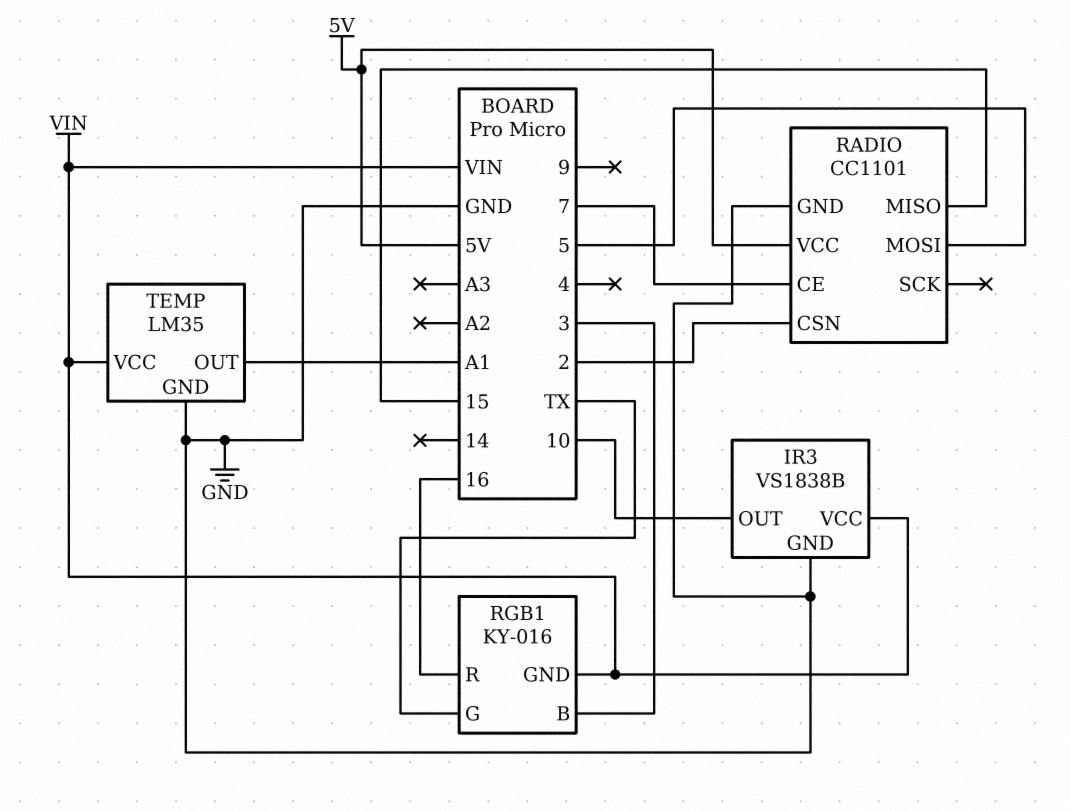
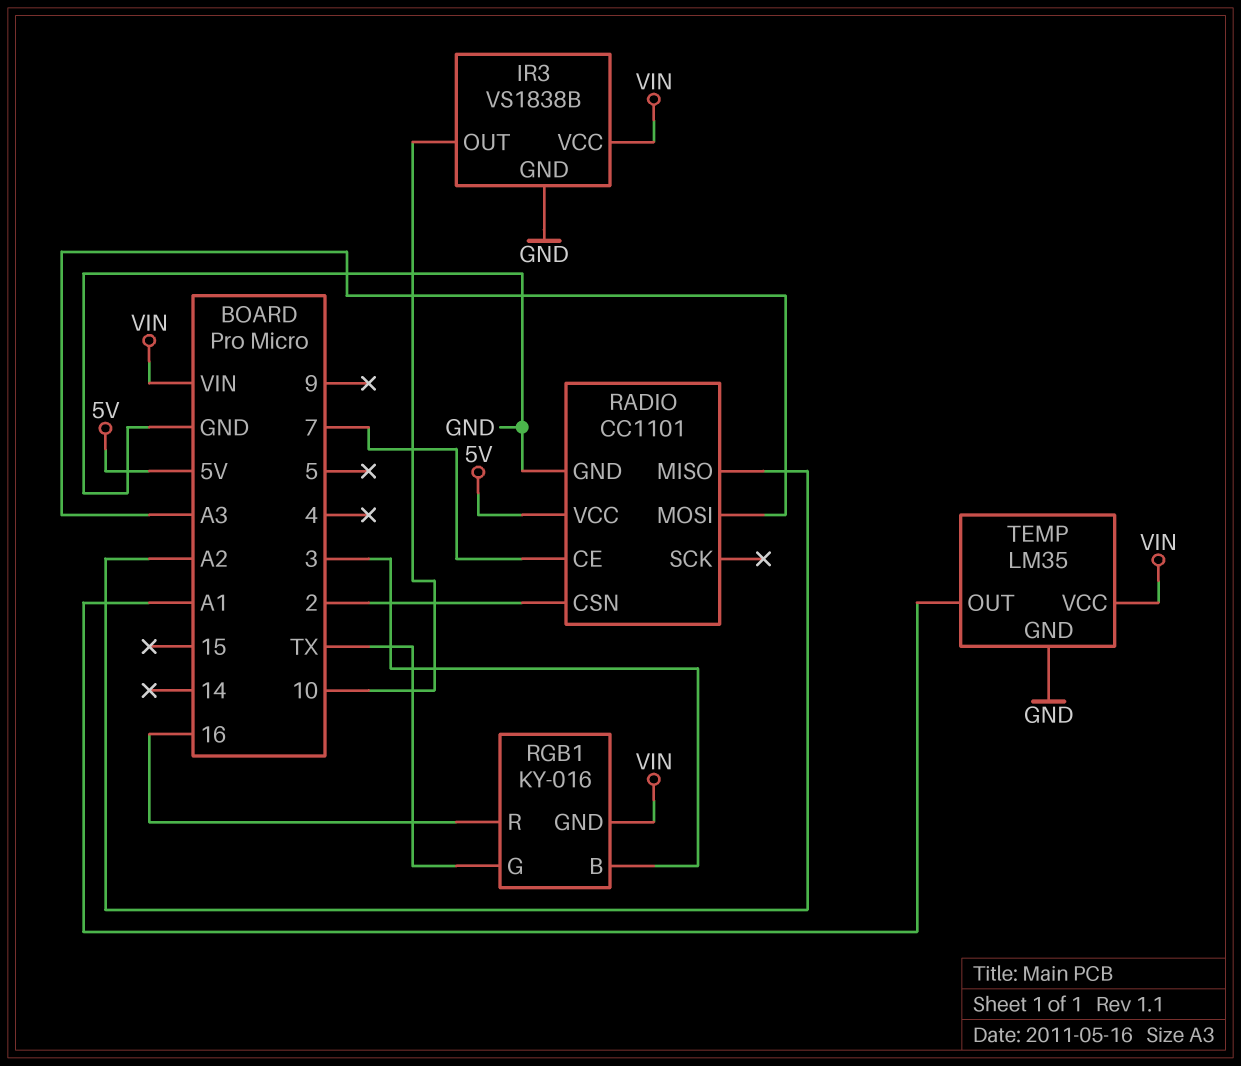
RADIO pin MISO: 15 -> A2
RADIO pin MOSI: 5 -> A3

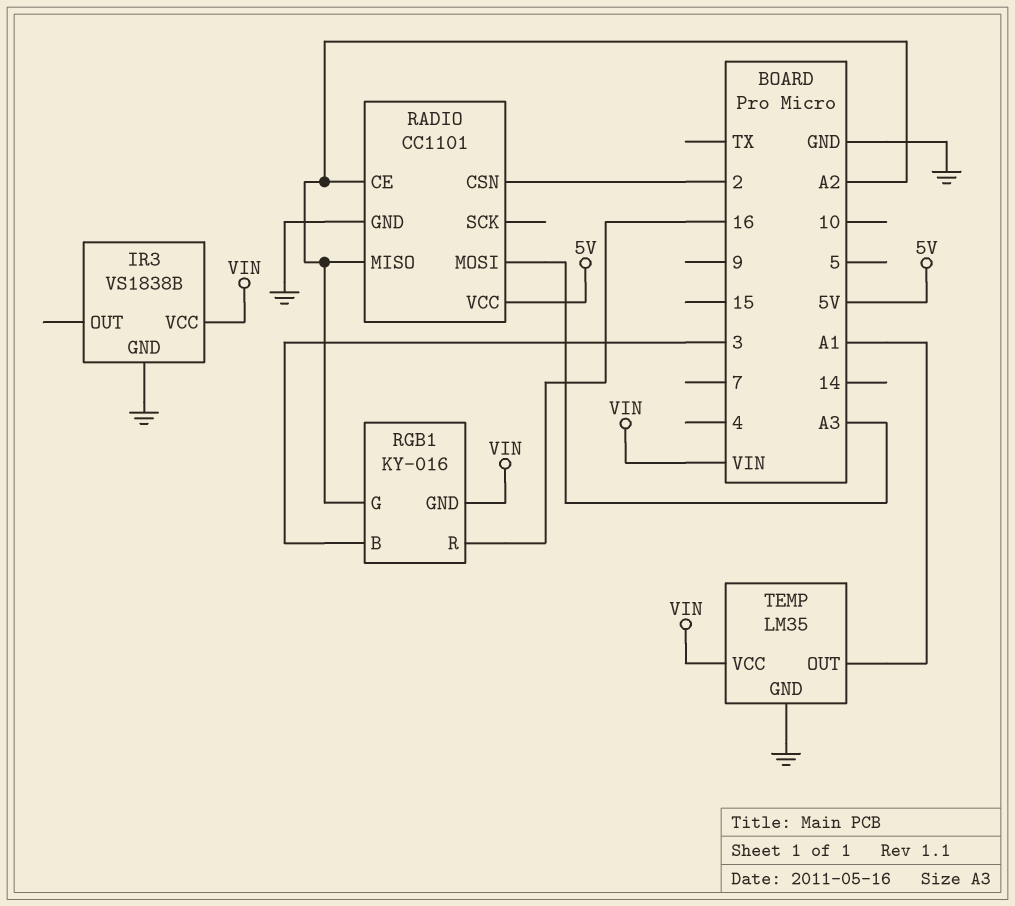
IR3 pin OUT: 10 -> none
RADIO pin CE: 7 -> A2
RGB1 pin G: TX -> A2

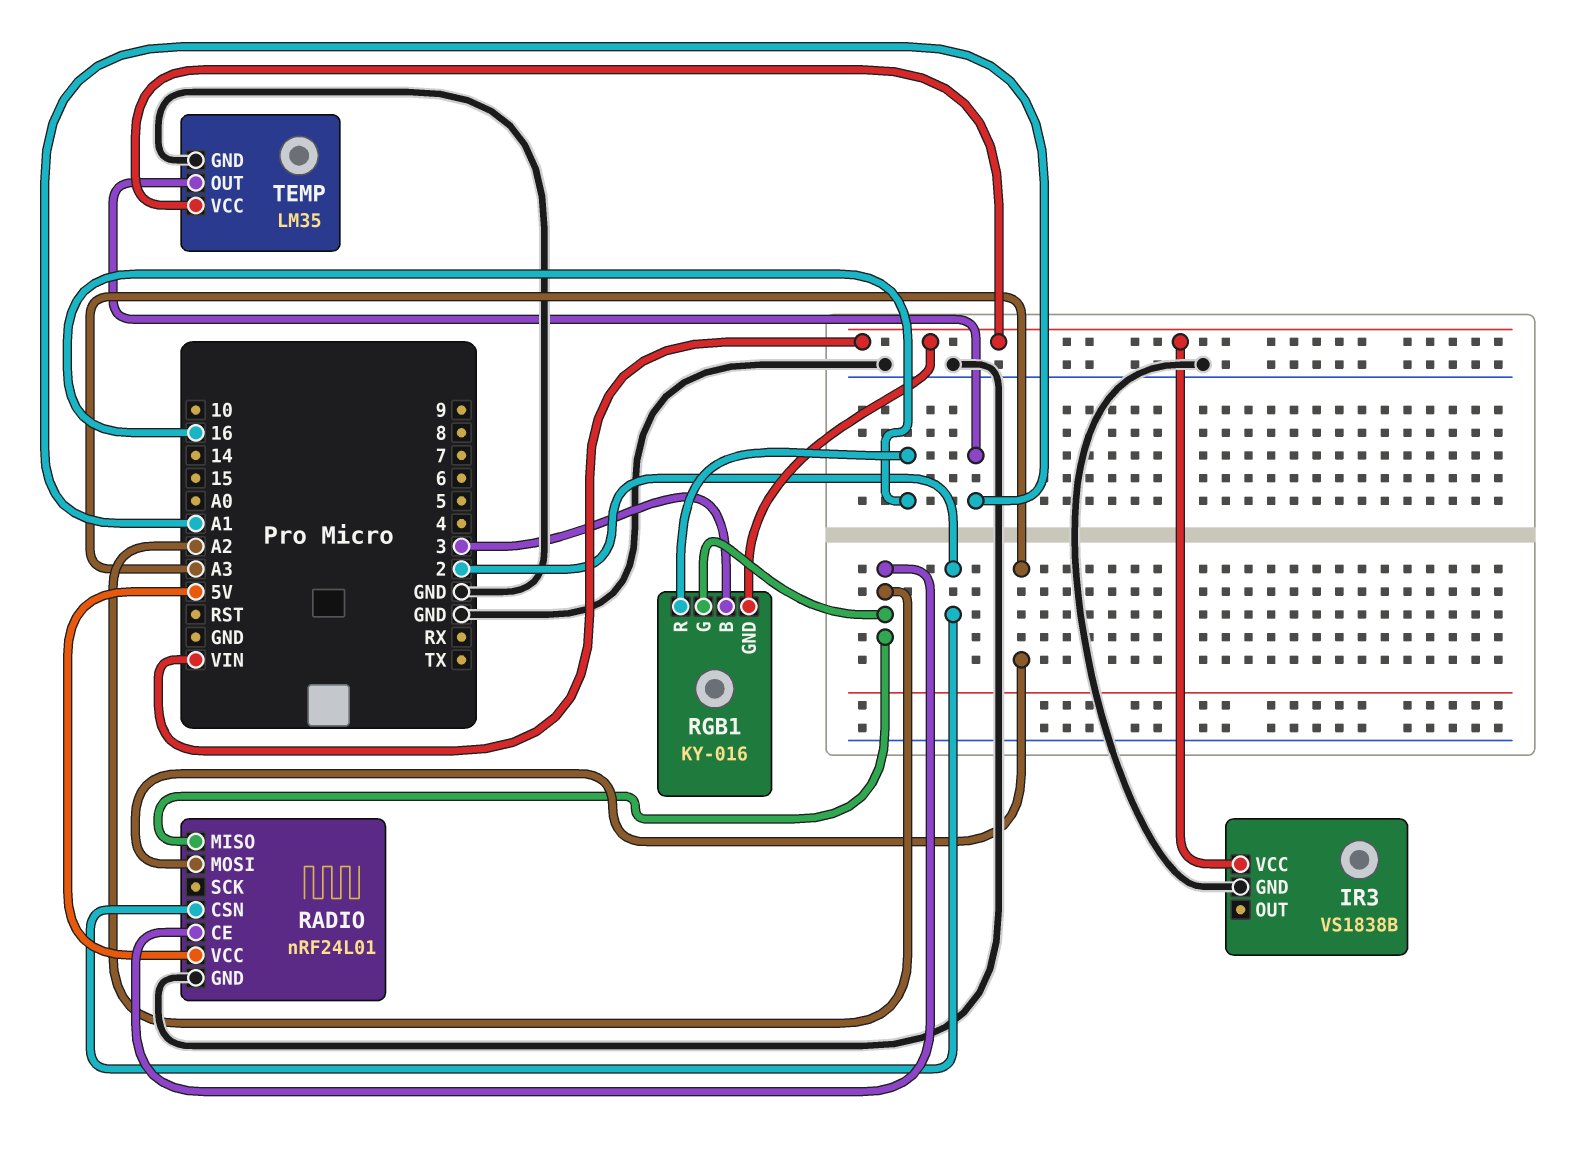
RADIO: CC1101 -> nRF24L01

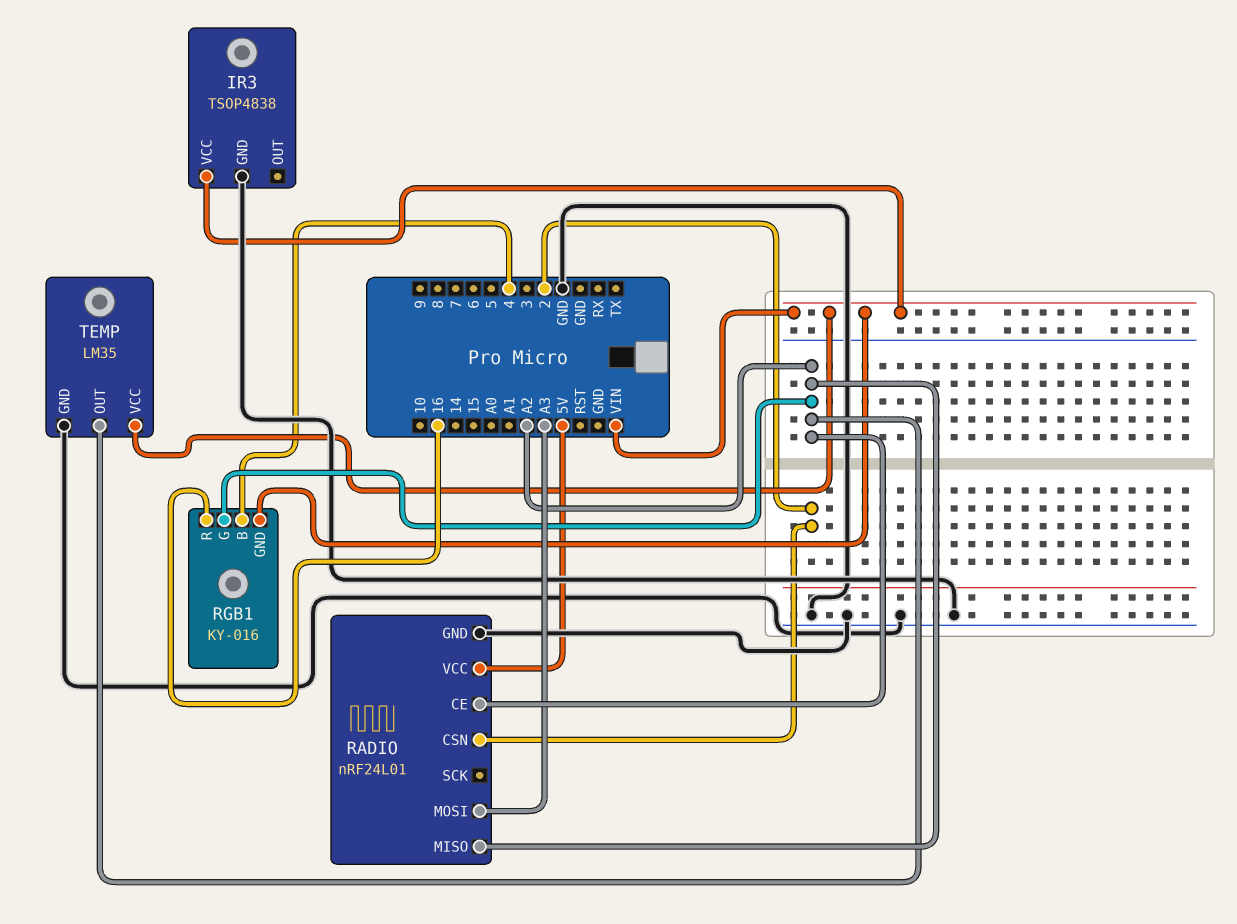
IR3: VS1838B -> TSOP4838
RGB1 pin B: 3 -> 4
TEMP pin OUT: A1 -> A2

